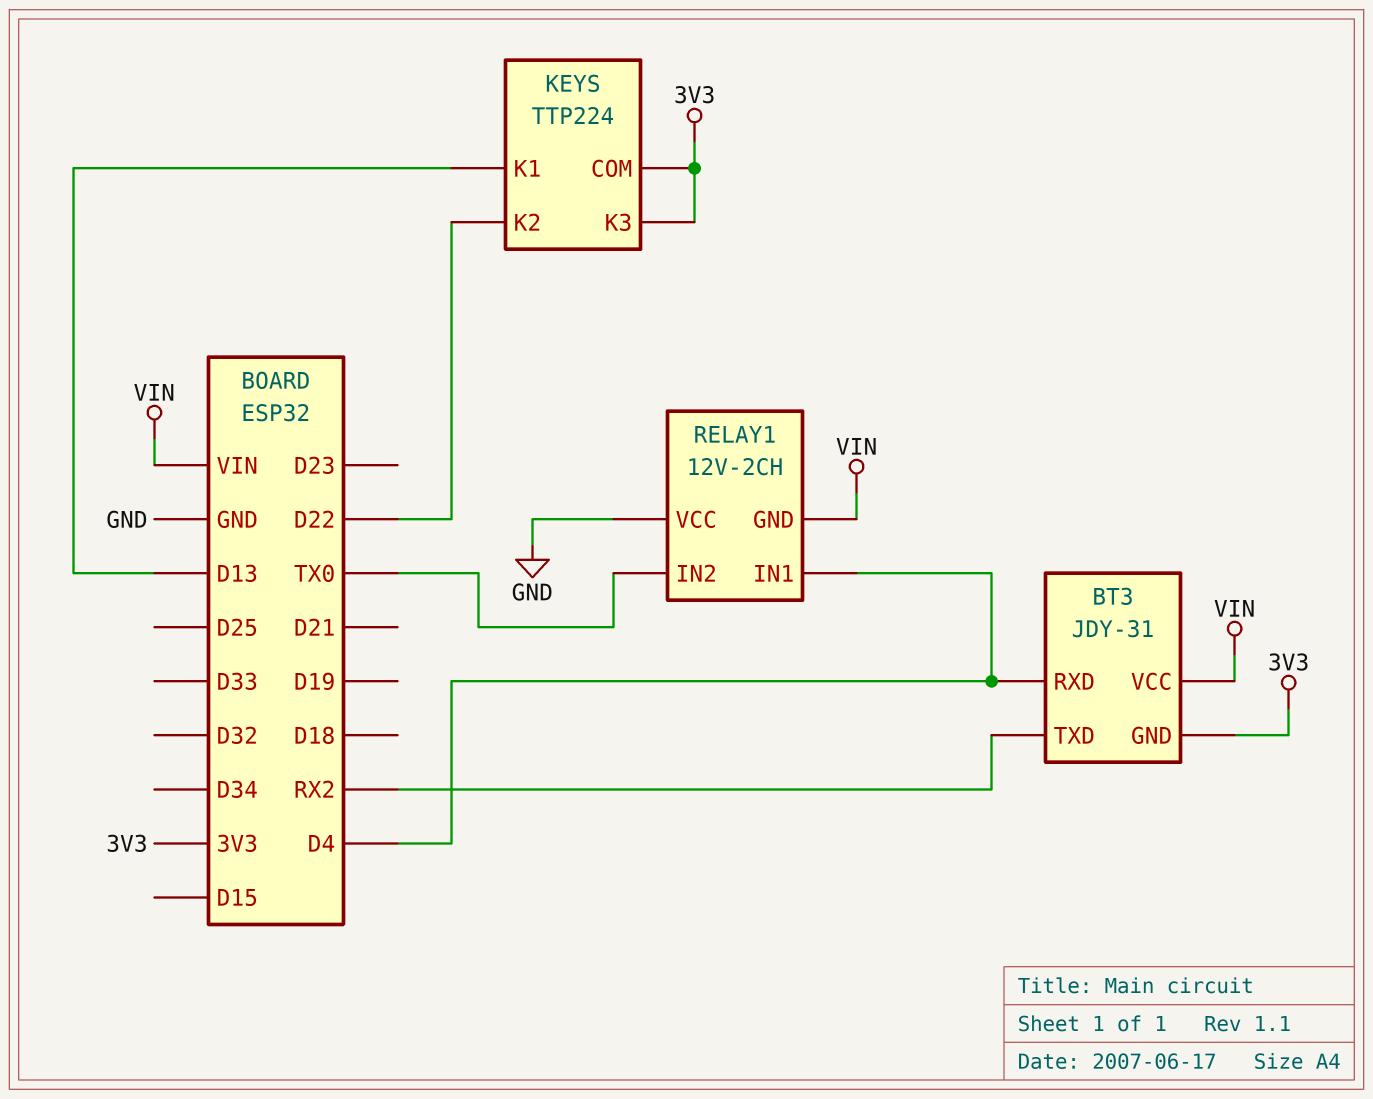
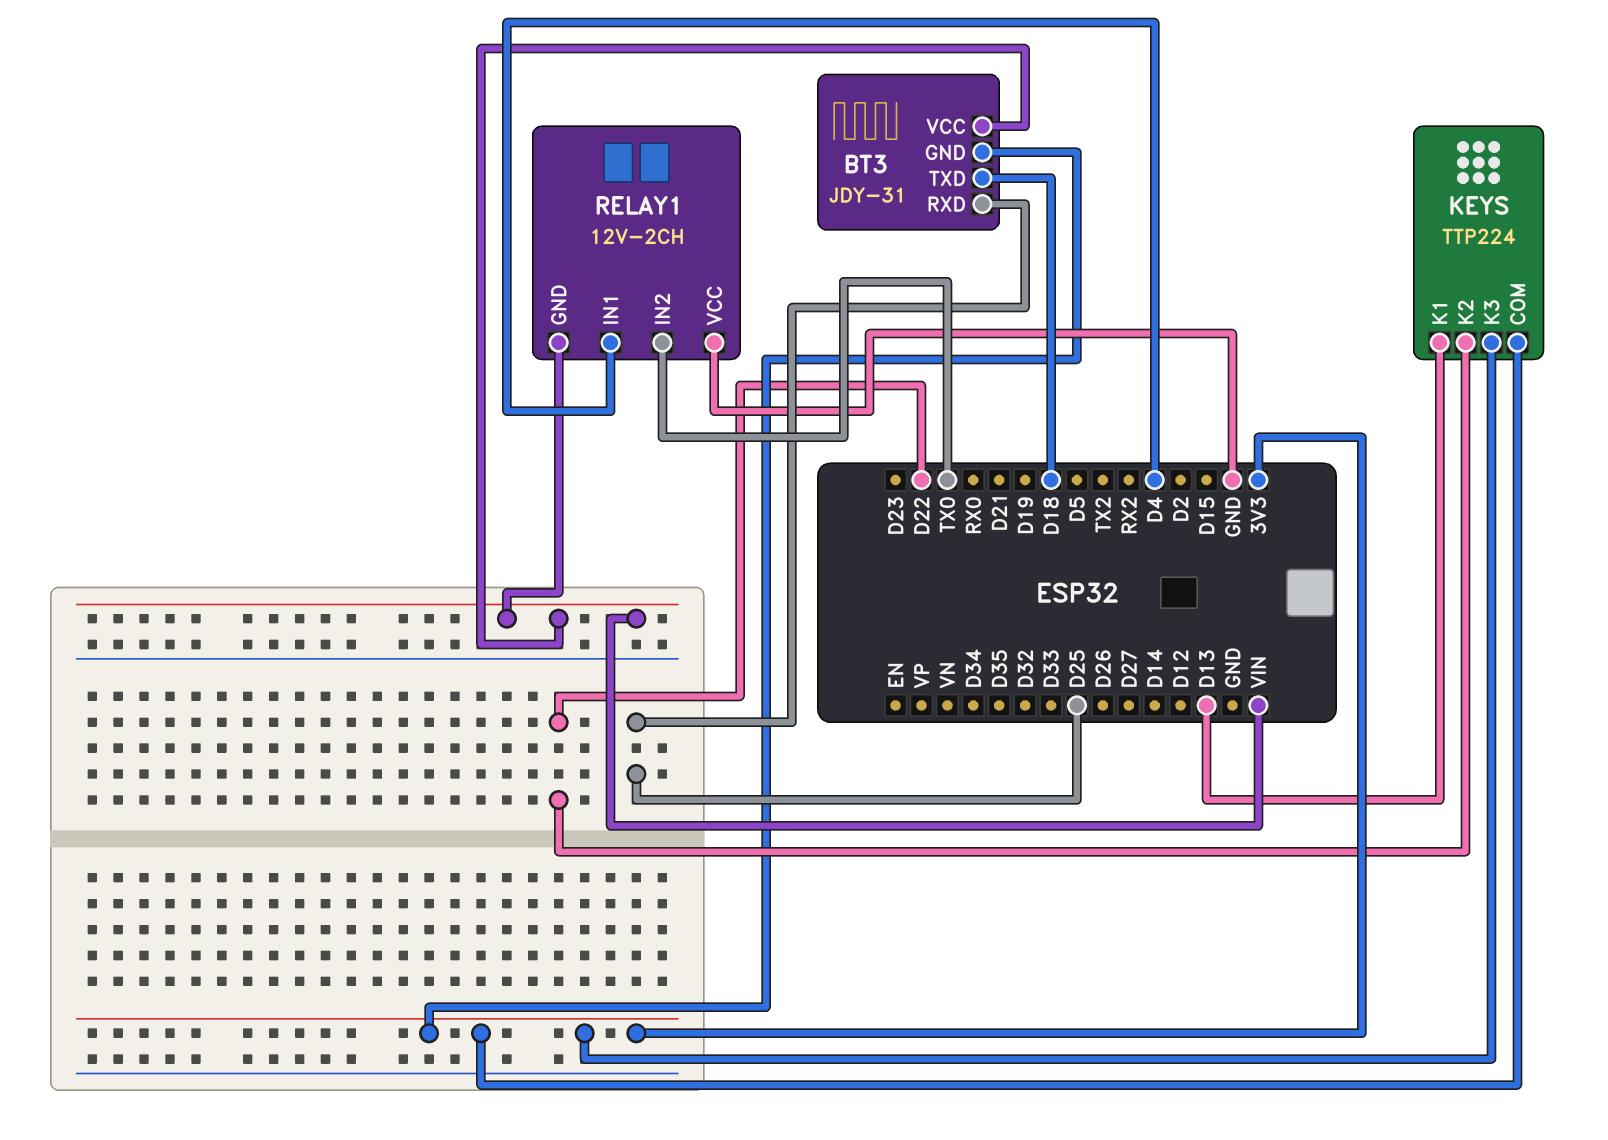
BT3 pin RXD: D4 -> D25
BT3 pin TXD: RX2 -> D18

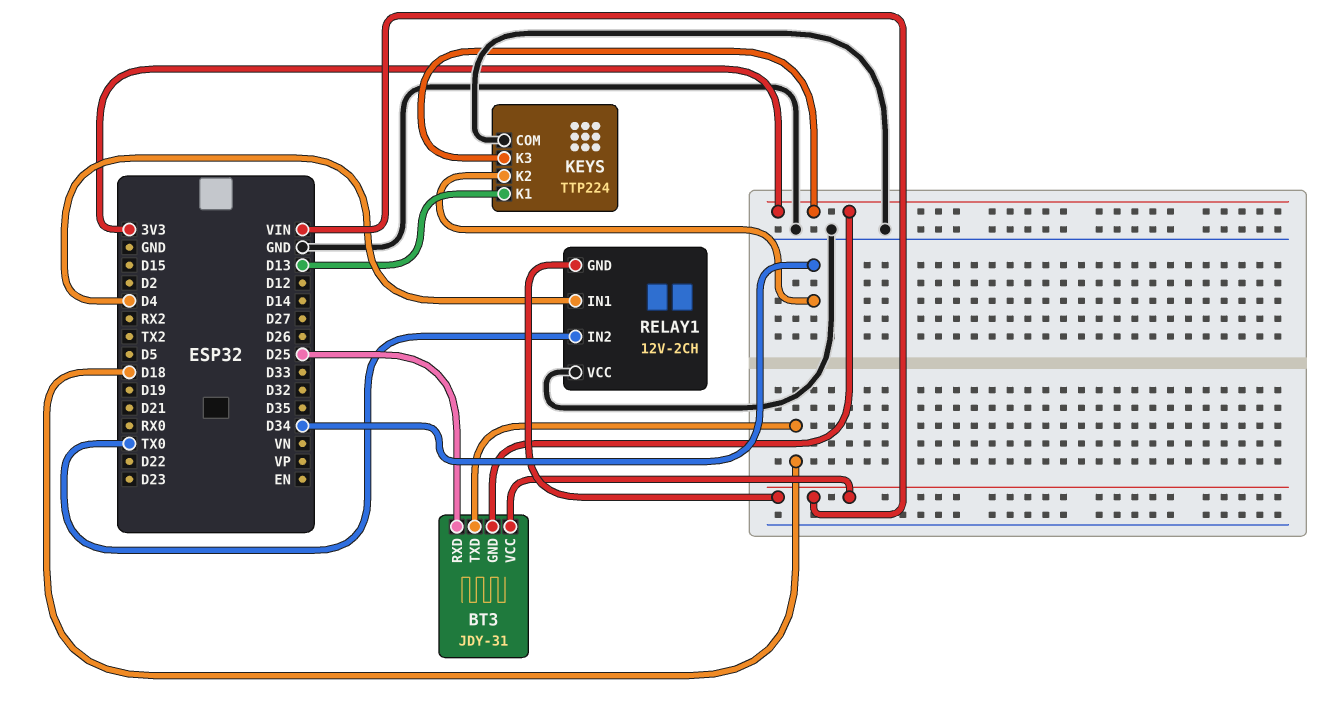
KEYS pin COM: 3V3 -> GND
KEYS pin K2: D22 -> D34

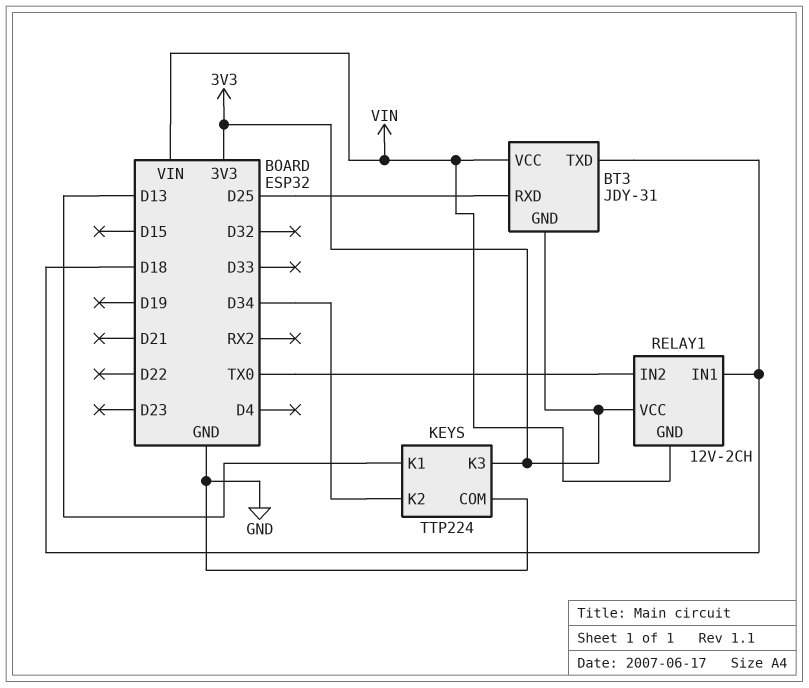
RELAY1 pin IN1: D4 -> D18
RELAY1 pin VCC: GND -> 3V3

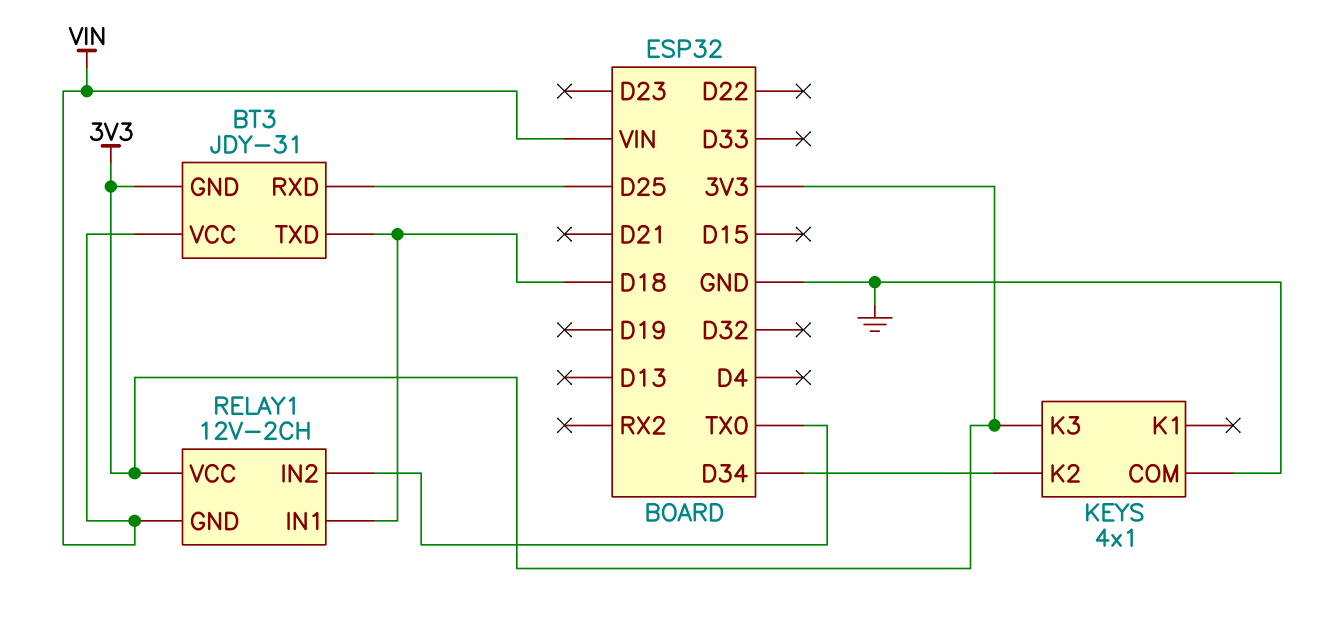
KEYS: TTP224 -> 4x1
KEYS pin K1: D13 -> none

